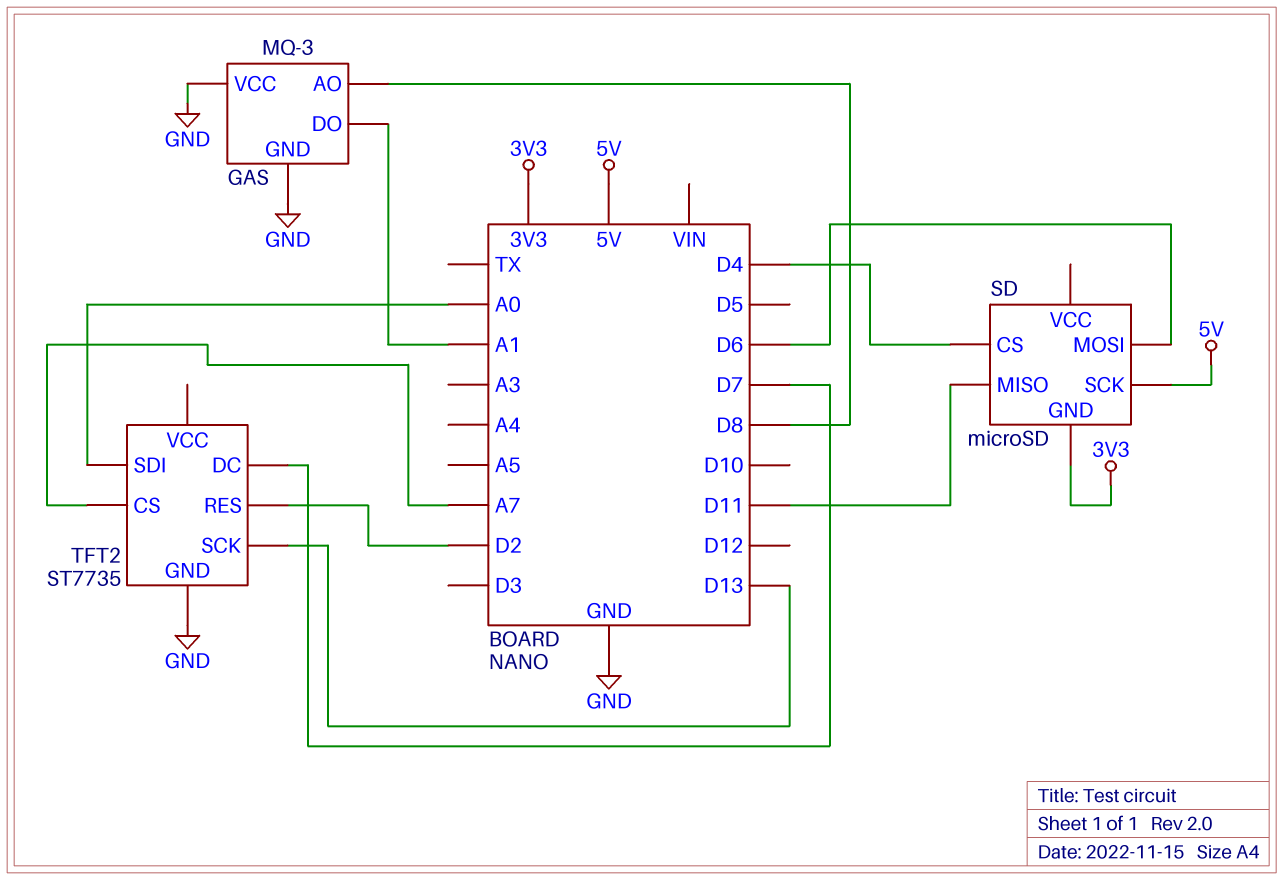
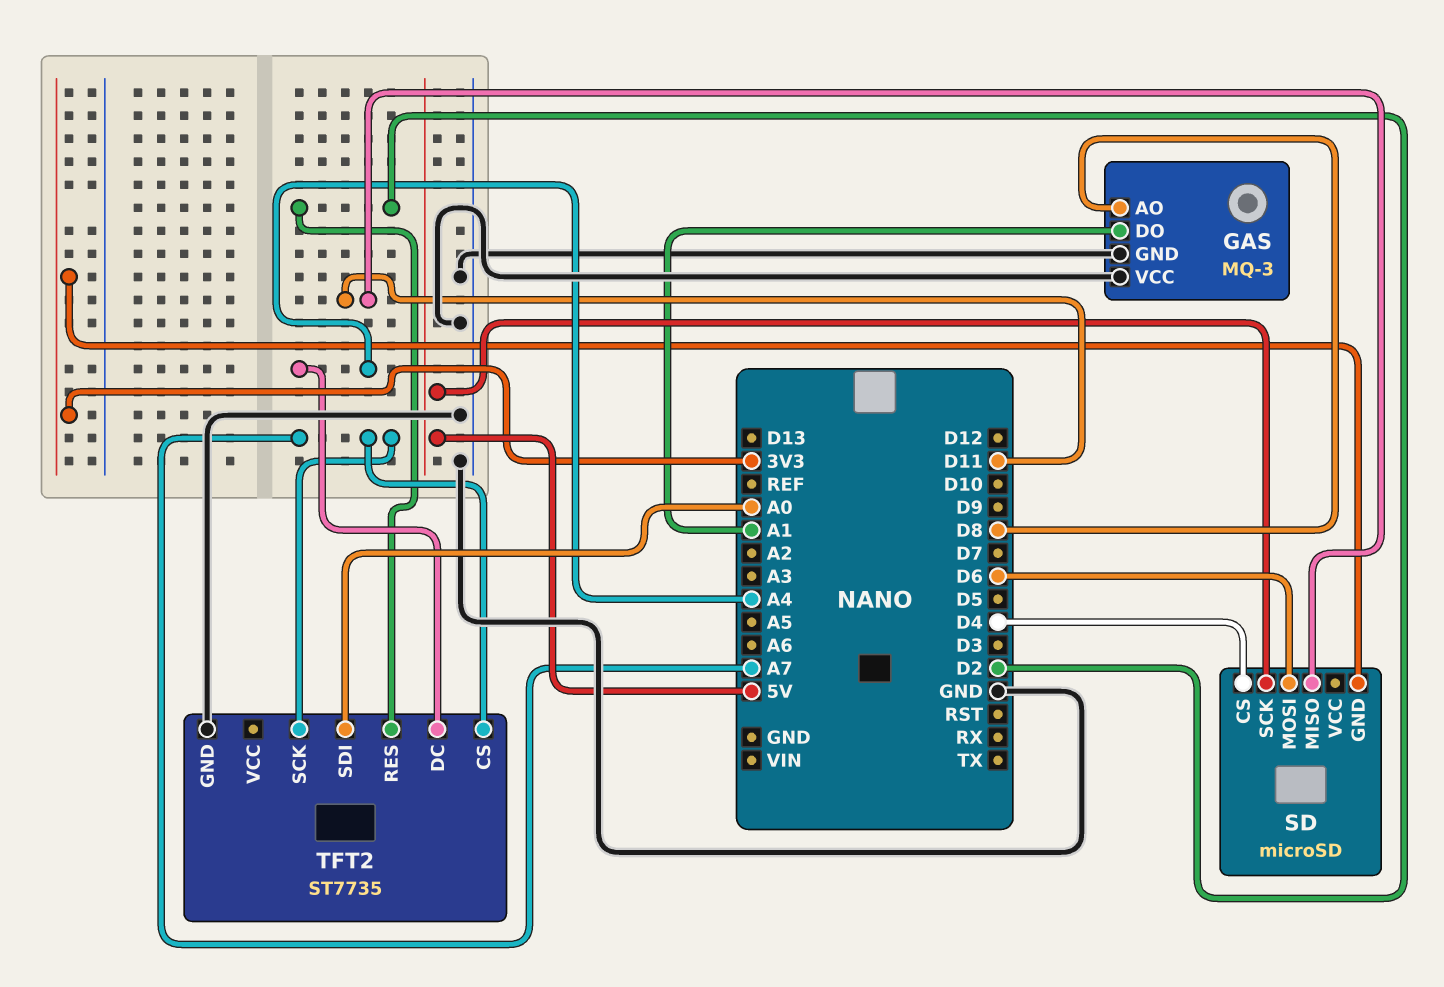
TFT2 pin DC: D7 -> A4
TFT2 pin SCK: D13 -> A7

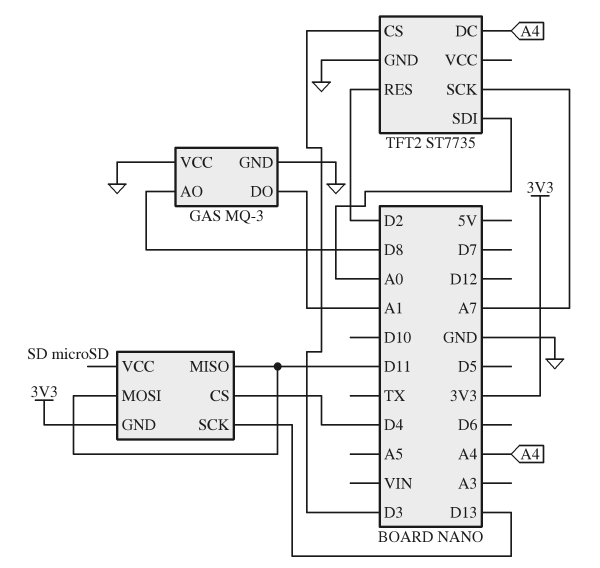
SD pin MOSI: D6 -> D11
SD pin SCK: 5V -> D13
TFT2 pin CS: A7 -> D3

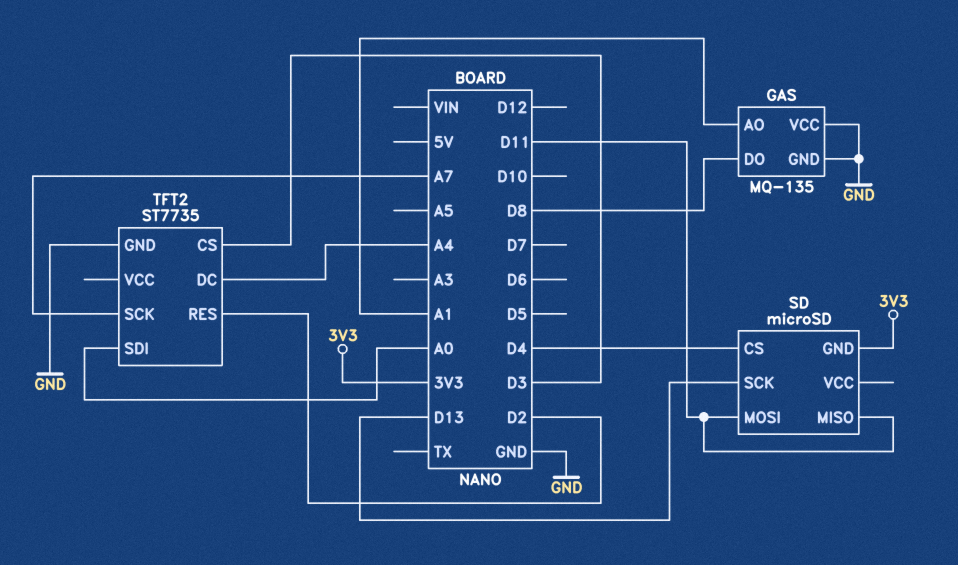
GAS: MQ-3 -> MQ-135
GAS pin AO: D8 -> A1
GAS pin DO: A1 -> D8

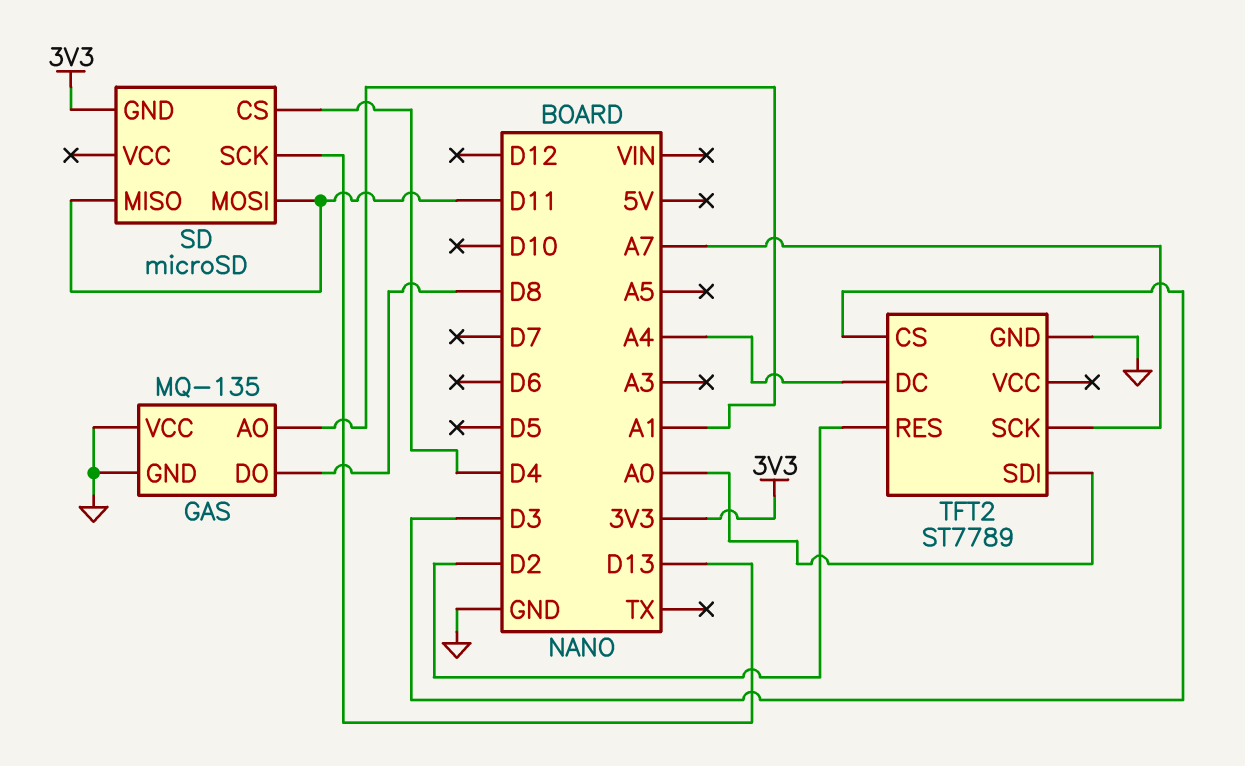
TFT2: ST7735 -> ST7789

